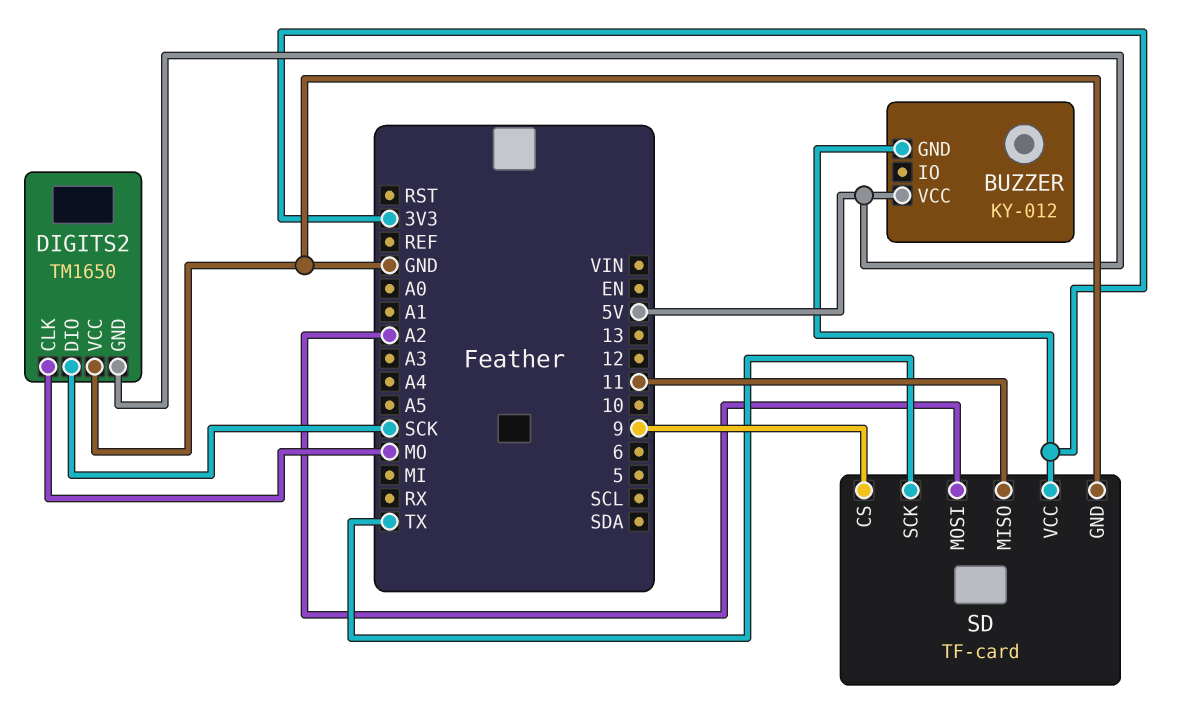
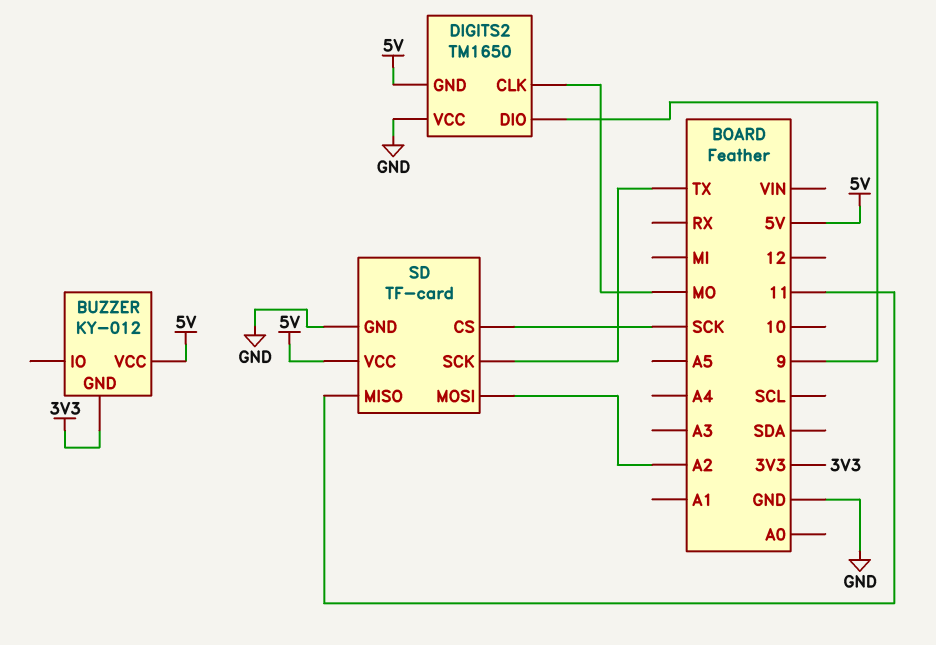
DIGITS2 pin DIO: SCK -> 9
SD pin CS: 9 -> SCK
SD pin VCC: 3V3 -> 5V

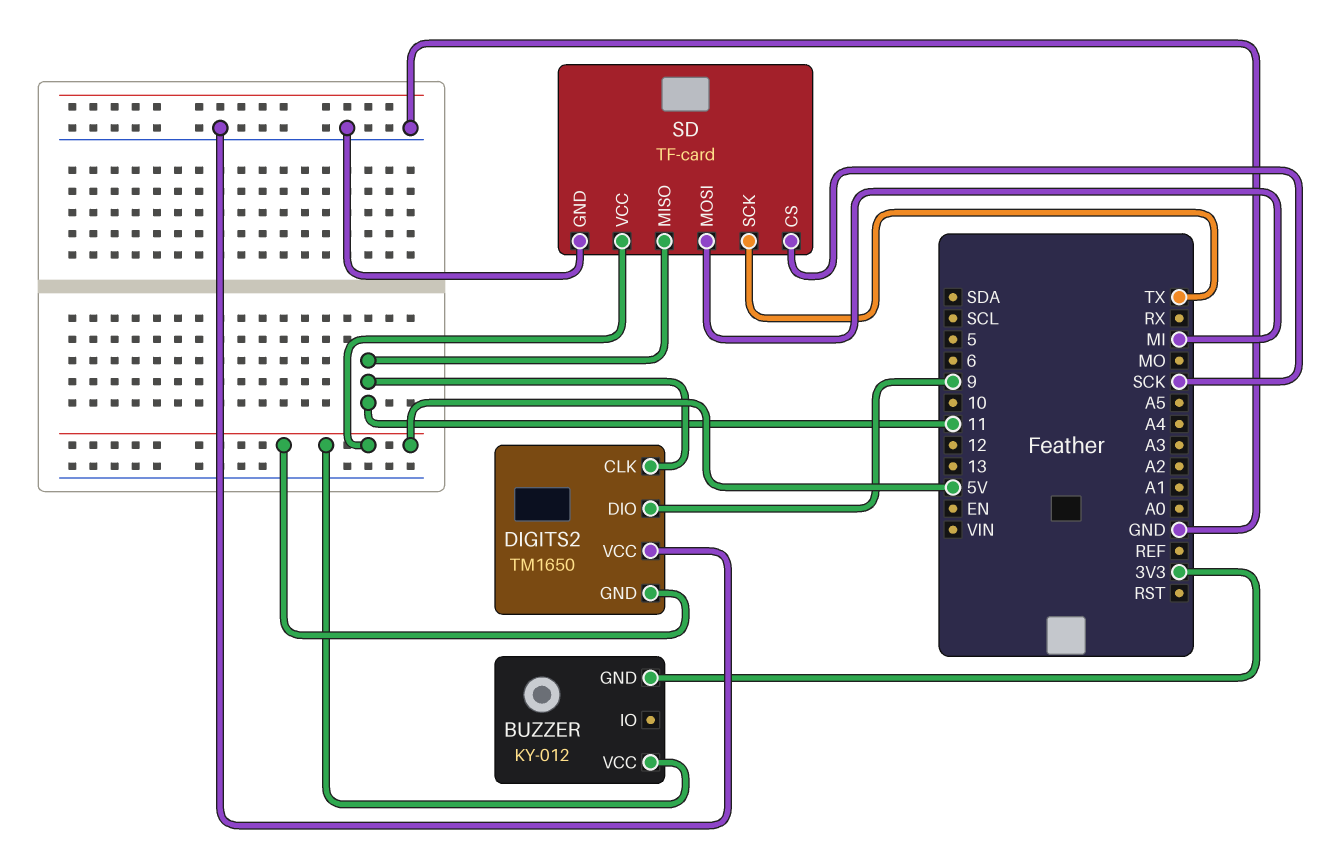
DIGITS2 pin CLK: MO -> 11
SD pin MOSI: A2 -> MI

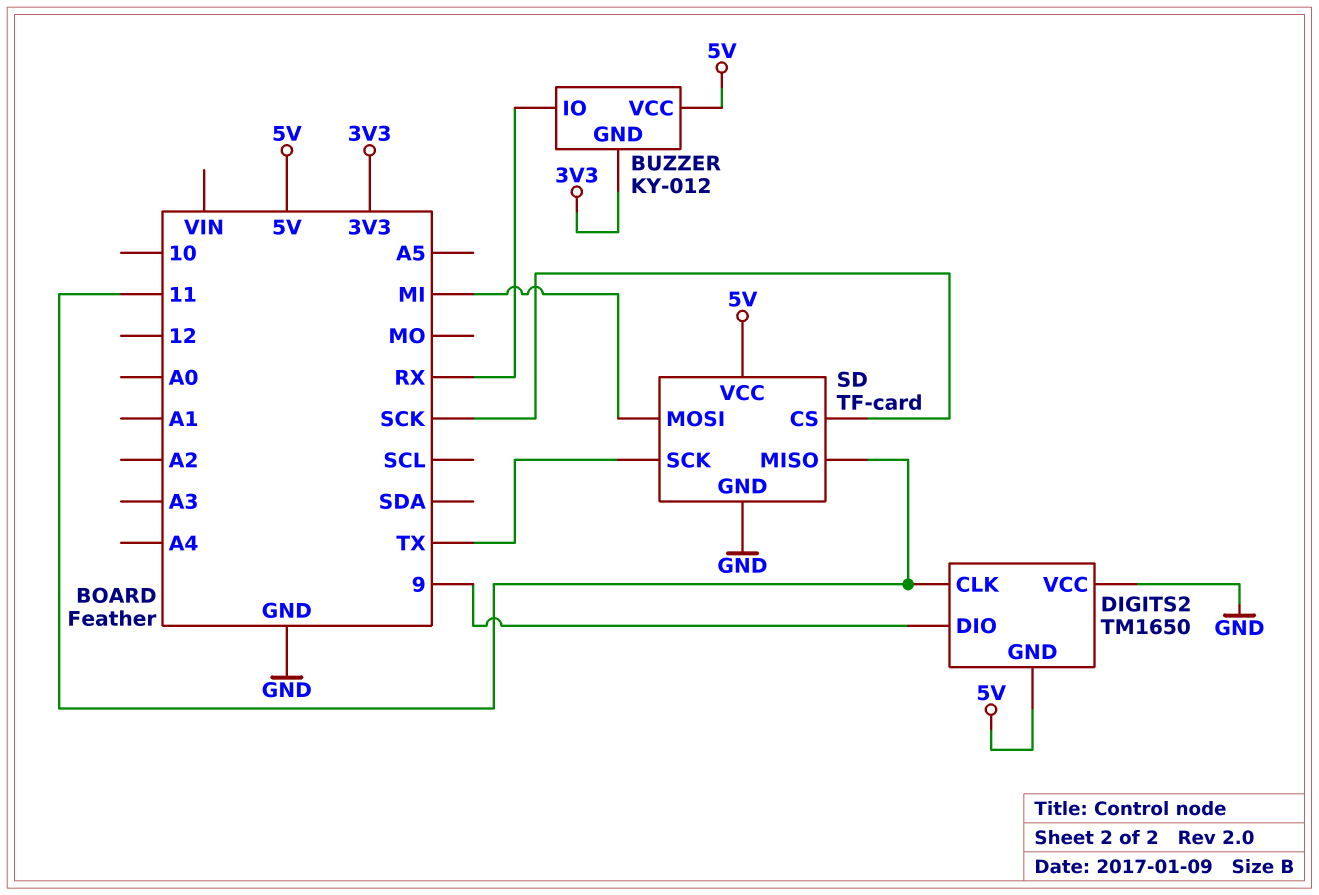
BUZZER pin IO: none -> RX

